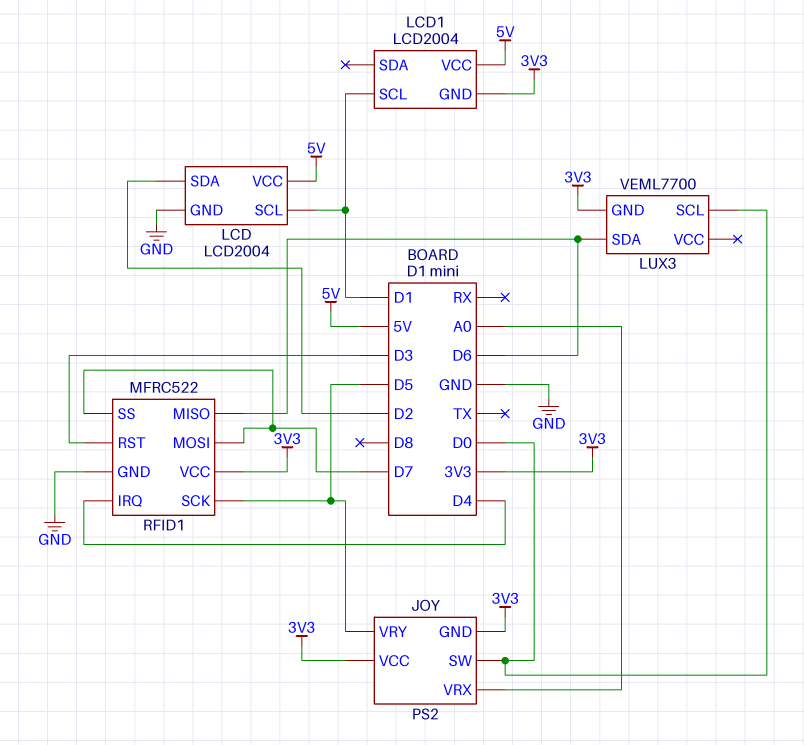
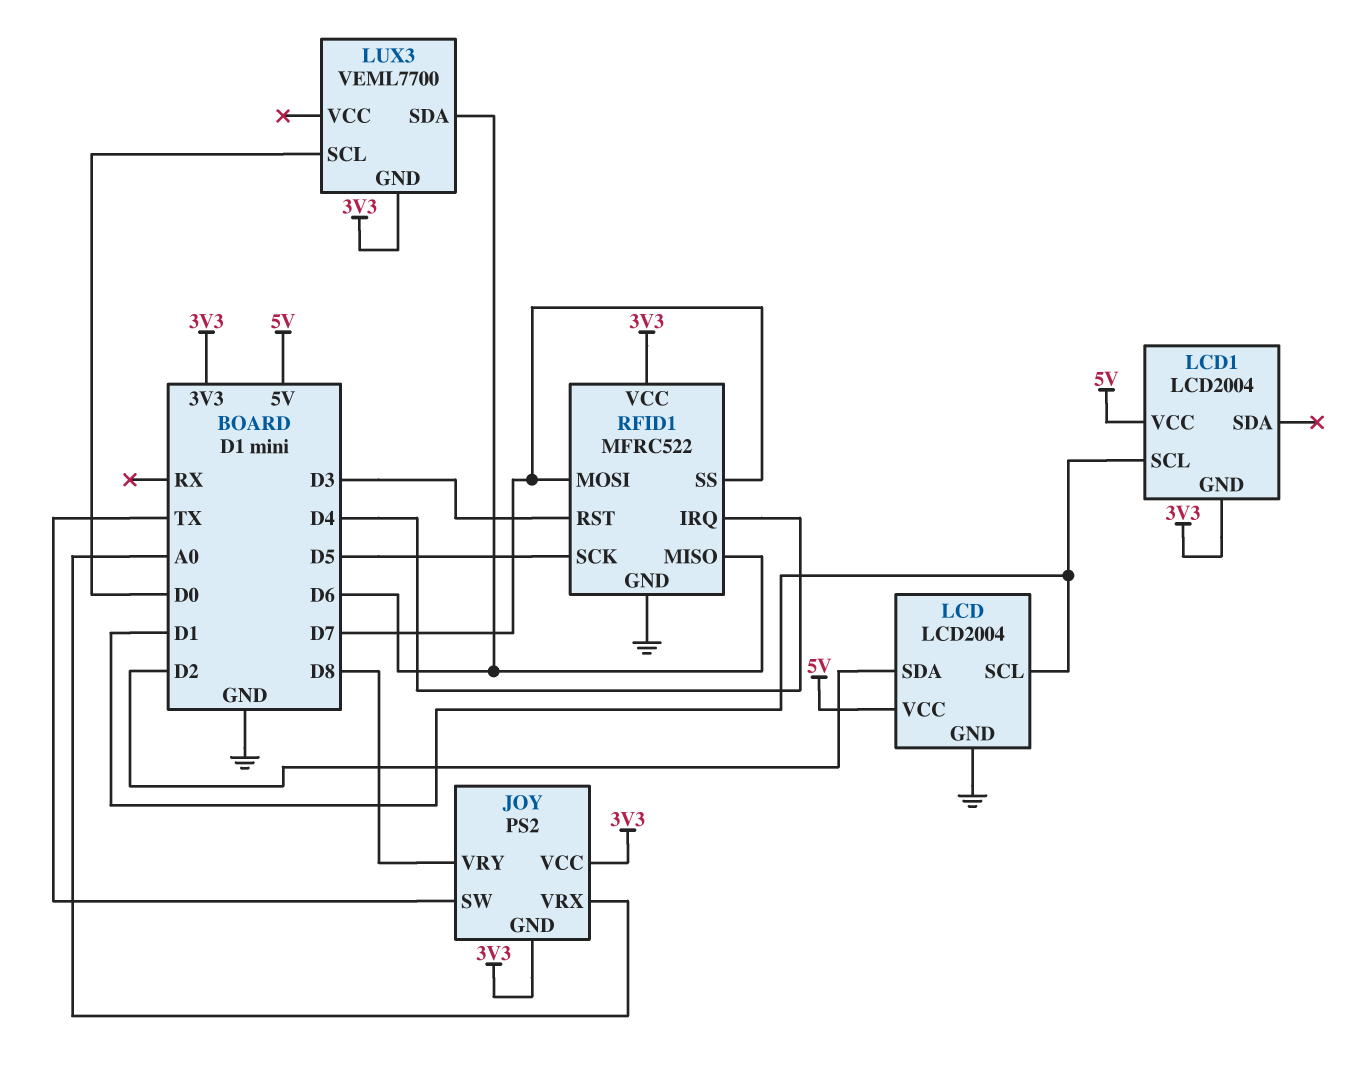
JOY pin SW: D0 -> TX
JOY pin VRY: D5 -> D8

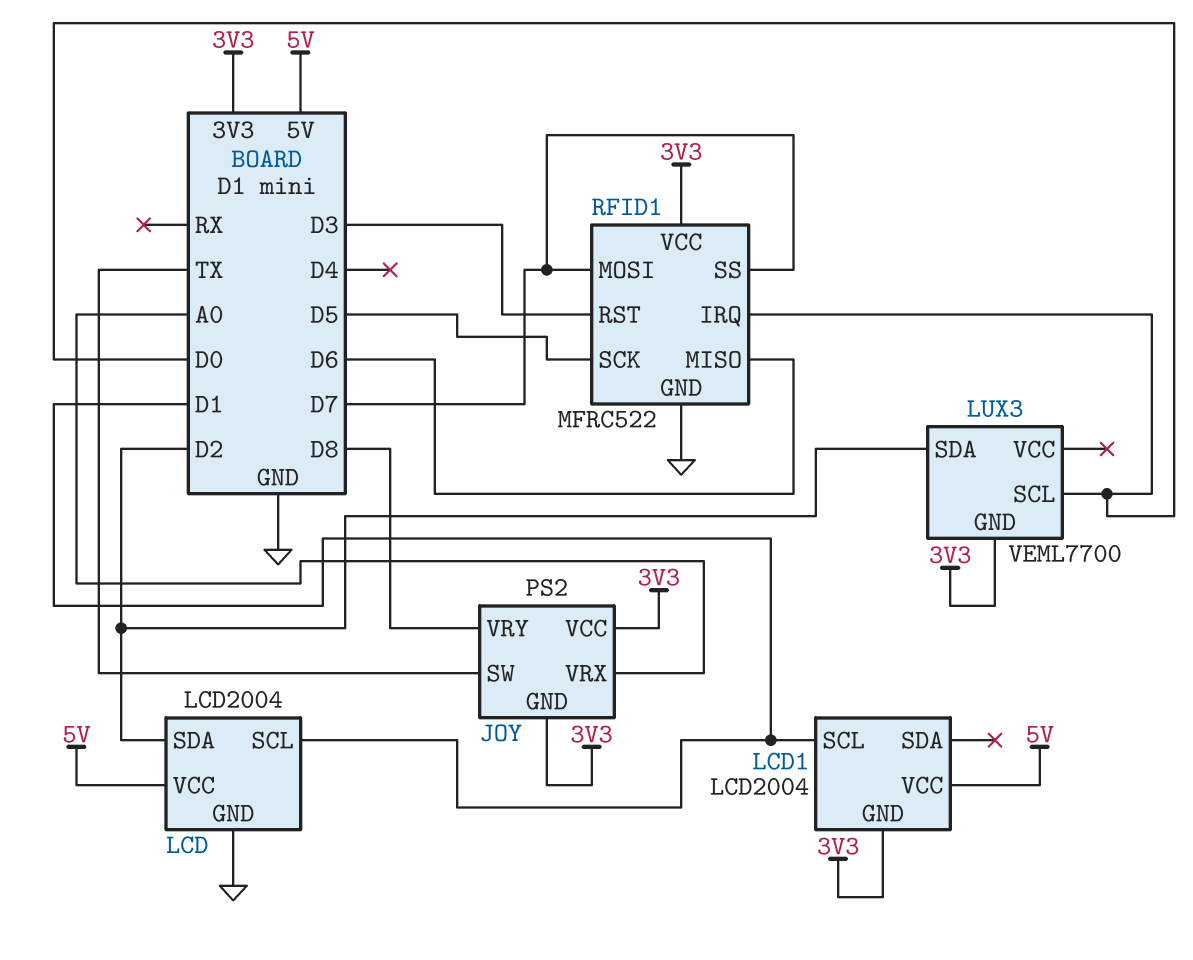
LUX3 pin SDA: D6 -> D2
RFID1 pin IRQ: D4 -> D0

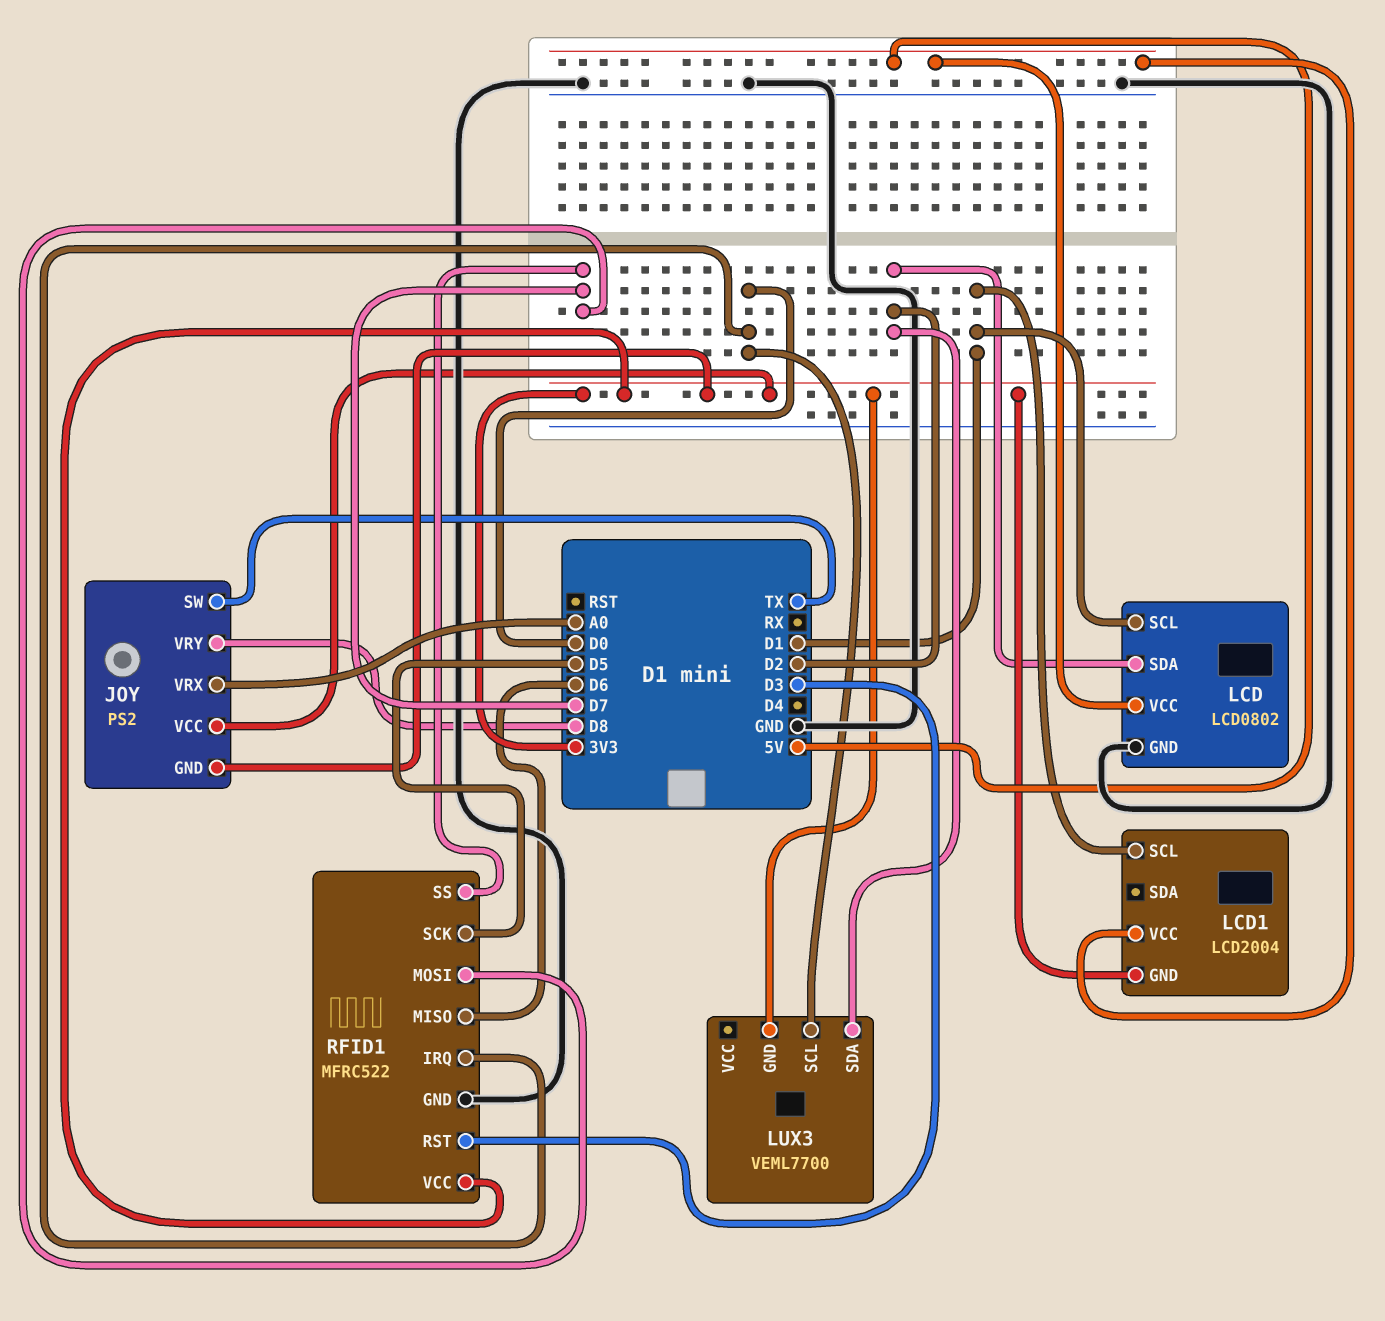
LCD: LCD2004 -> LCD0802

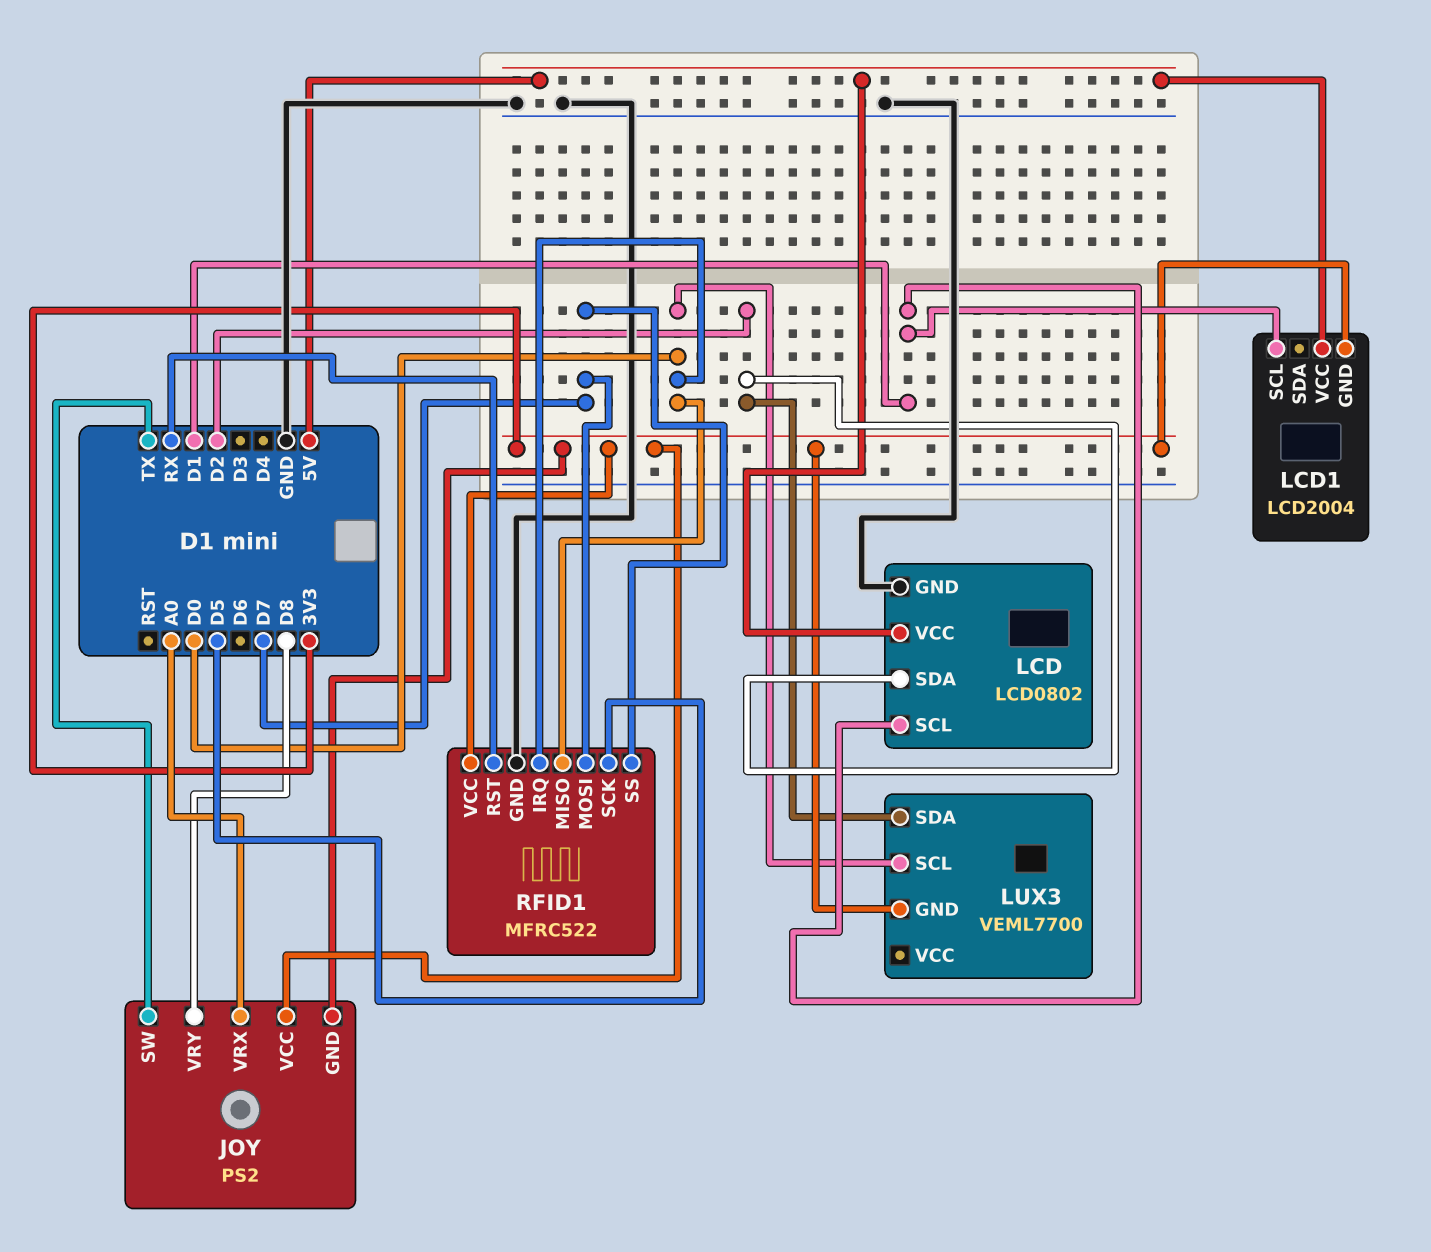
RFID1 pin MISO: D6 -> D0
RFID1 pin RST: D3 -> RX

